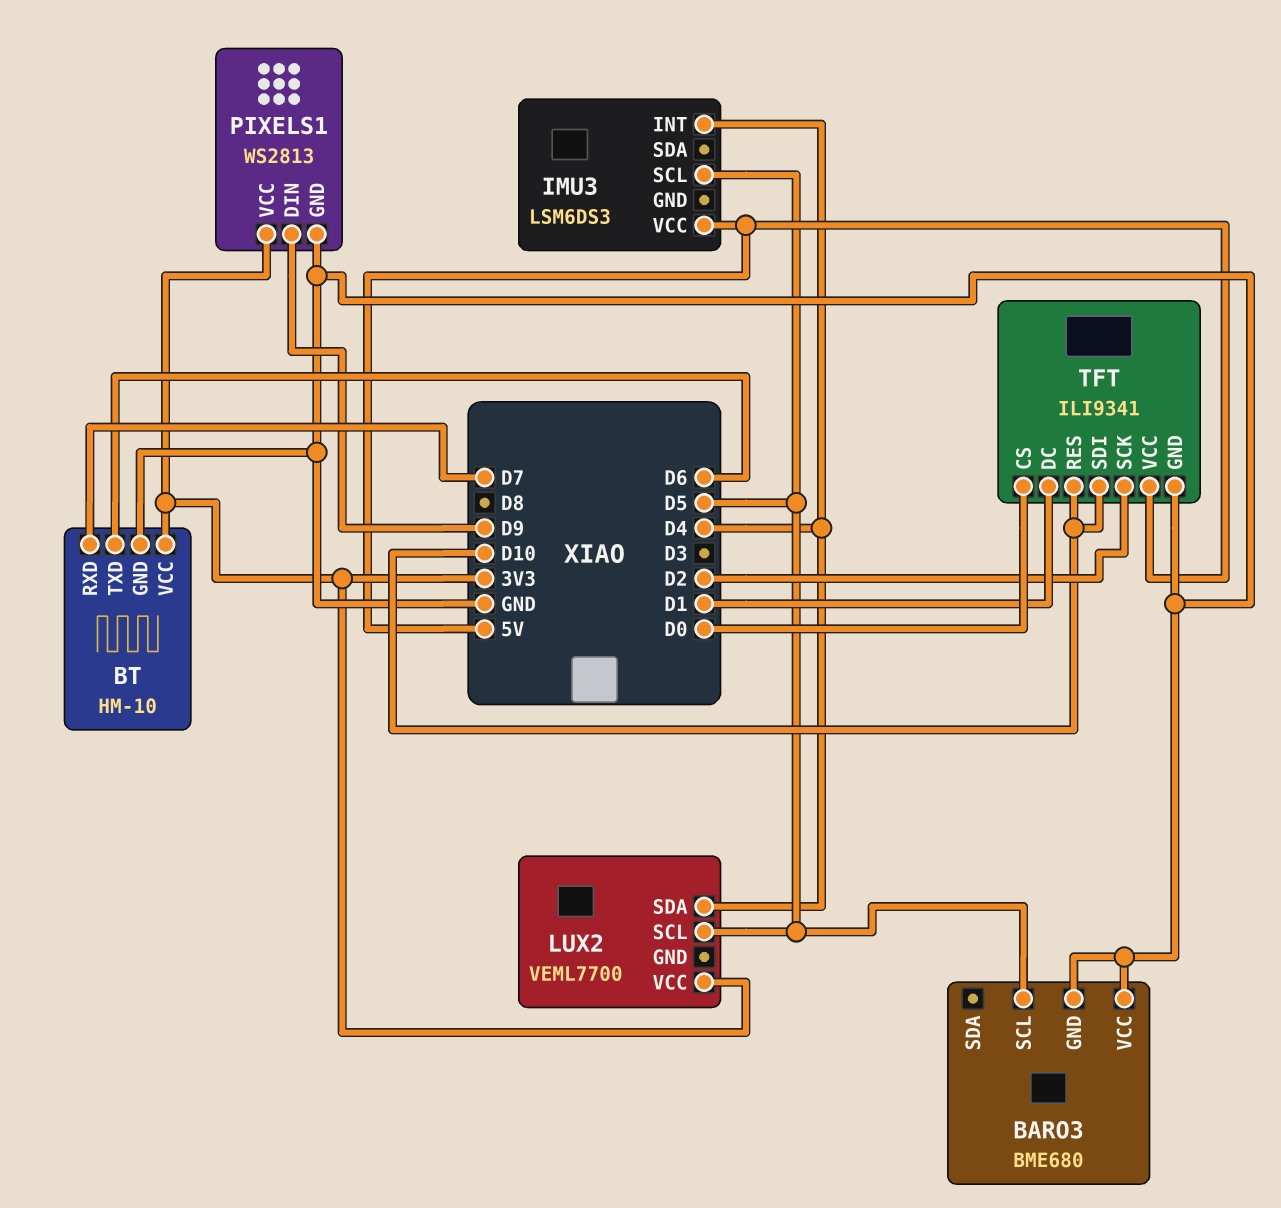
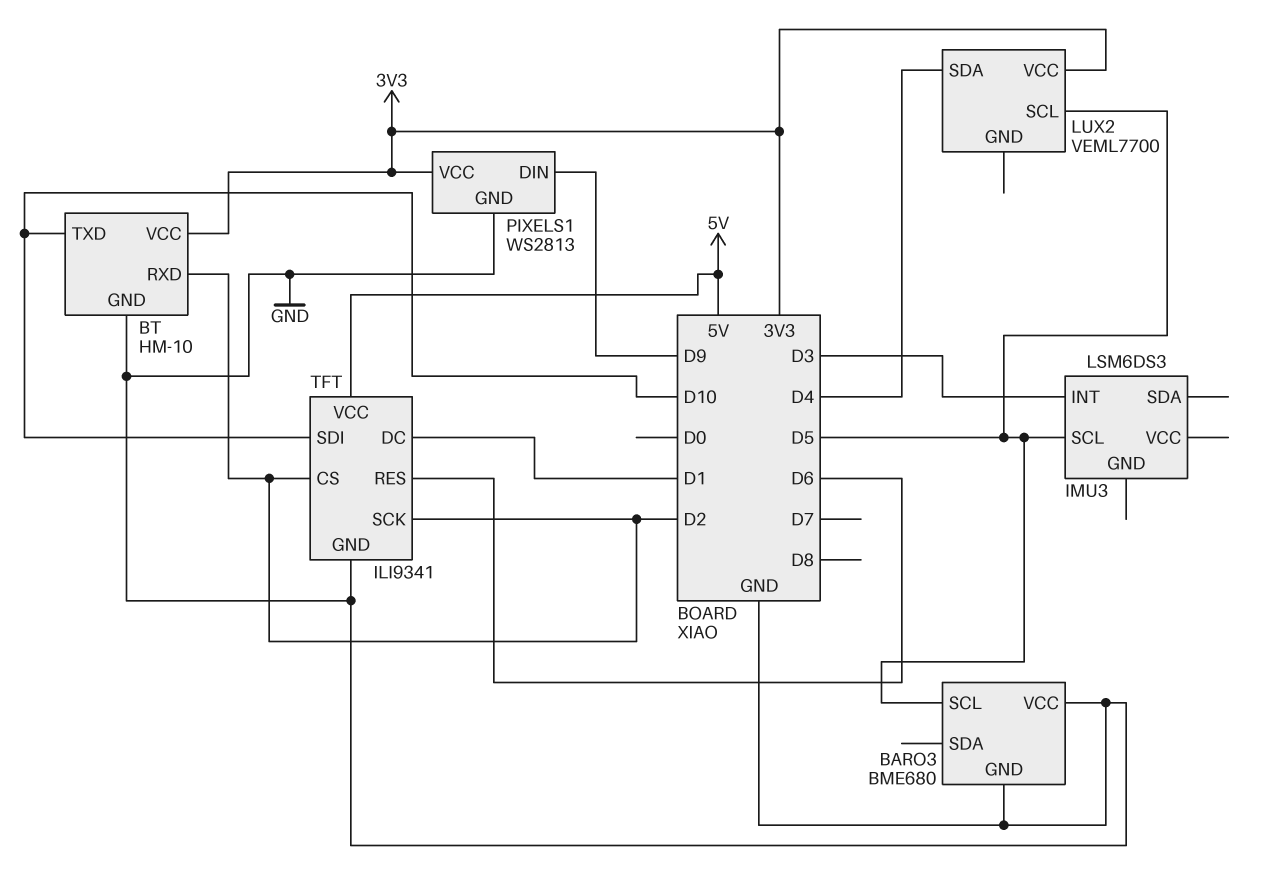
BT pin RXD: D7 -> D2
BT pin TXD: D6 -> D10
IMU3 pin INT: D4 -> D3
IMU3 pin VCC: 5V -> none
TFT pin CS: D0 -> D2
TFT pin RES: D10 -> D6

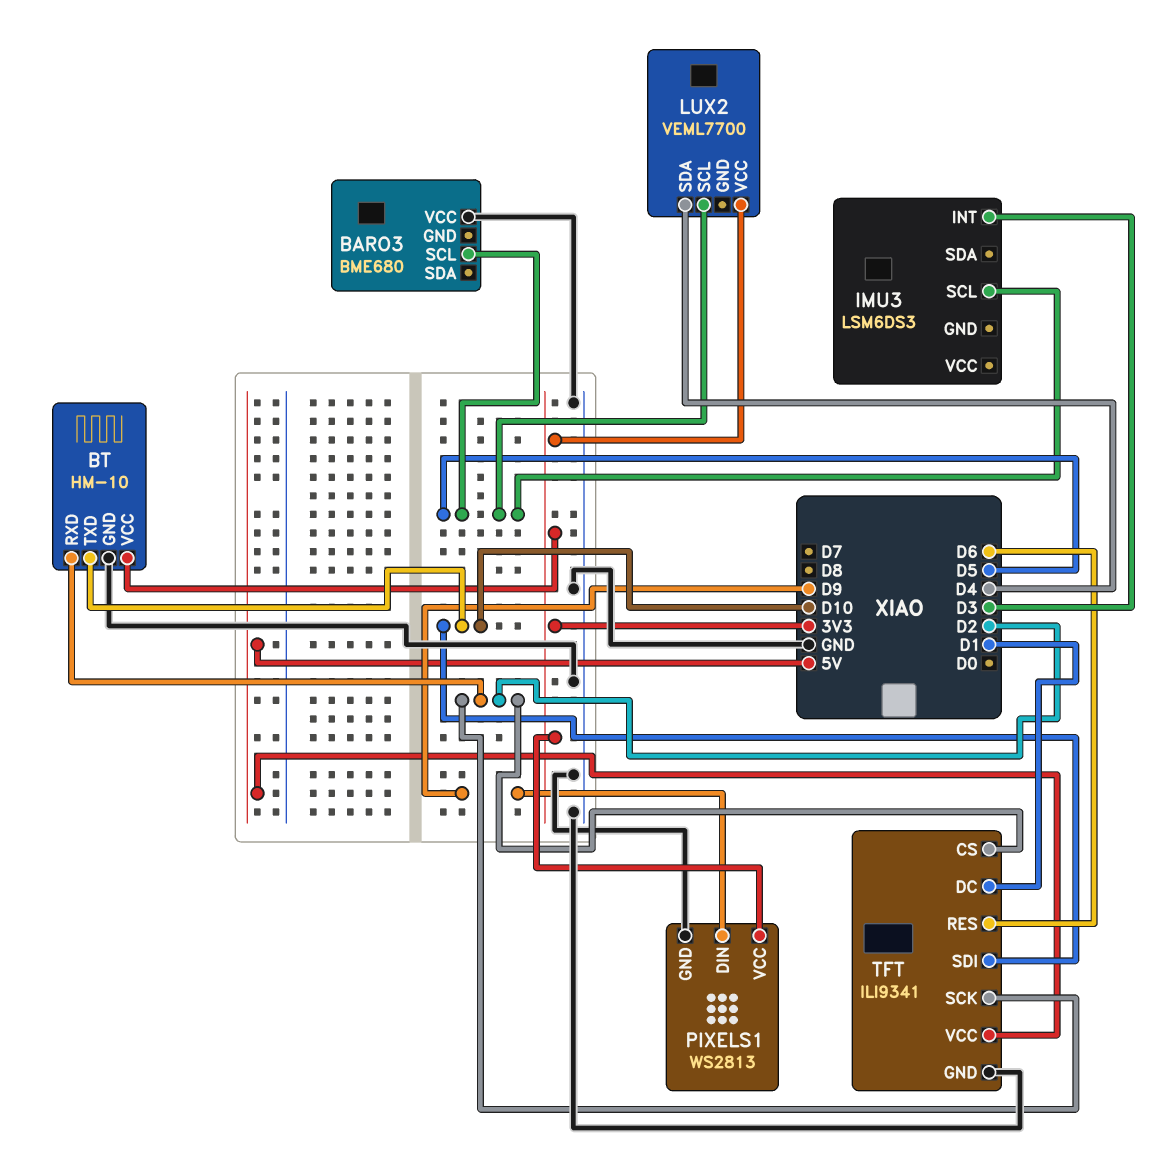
BARO3 pin GND: GND -> none

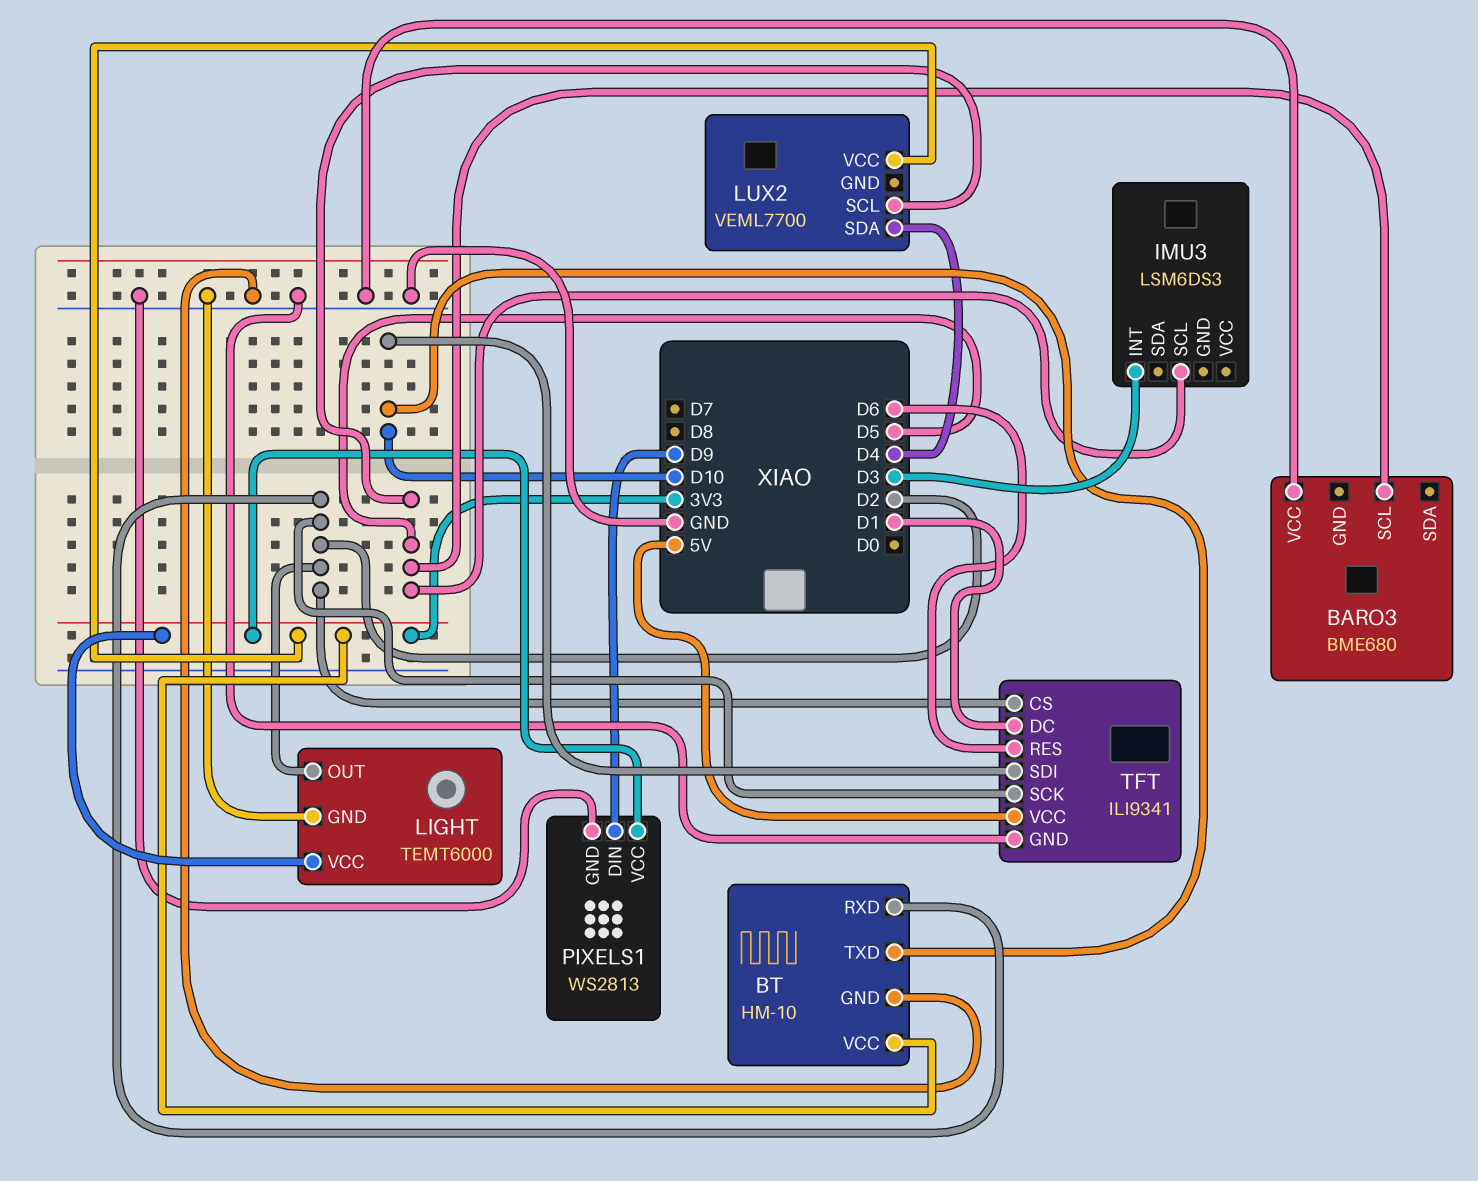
LIGHT: none -> TEMT6000
LIGHT pin GND: none -> GND
LIGHT pin OUT: none -> D2
LIGHT pin VCC: none -> 3V3

